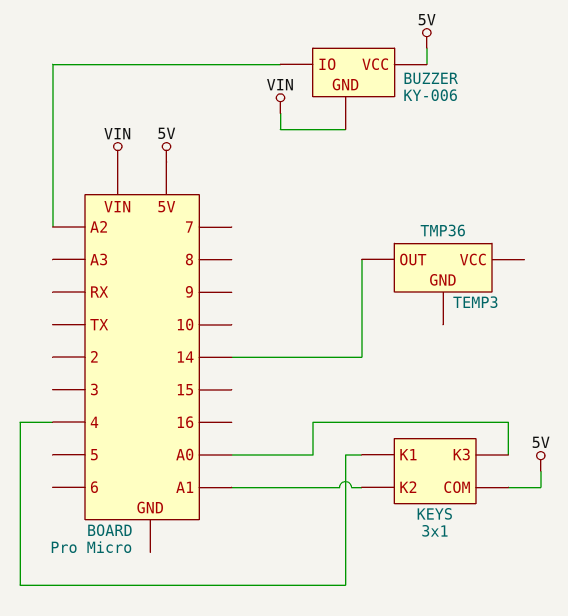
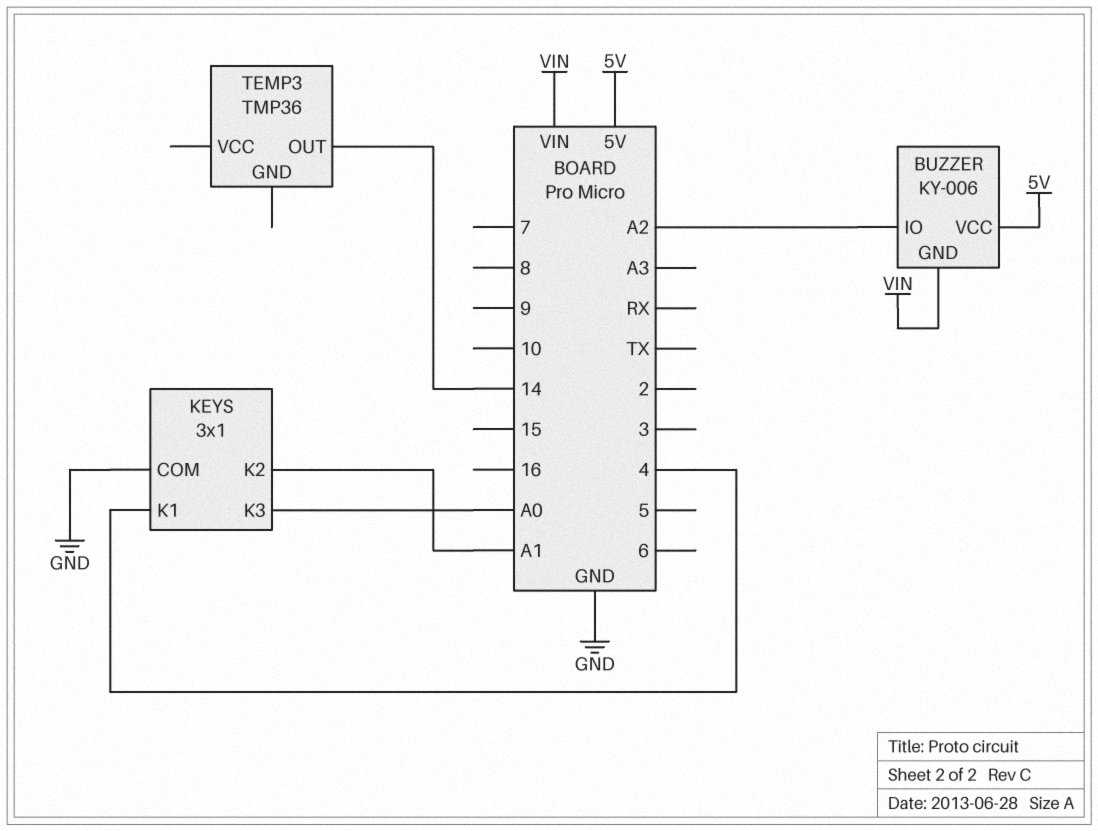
KEYS pin COM: 5V -> GND

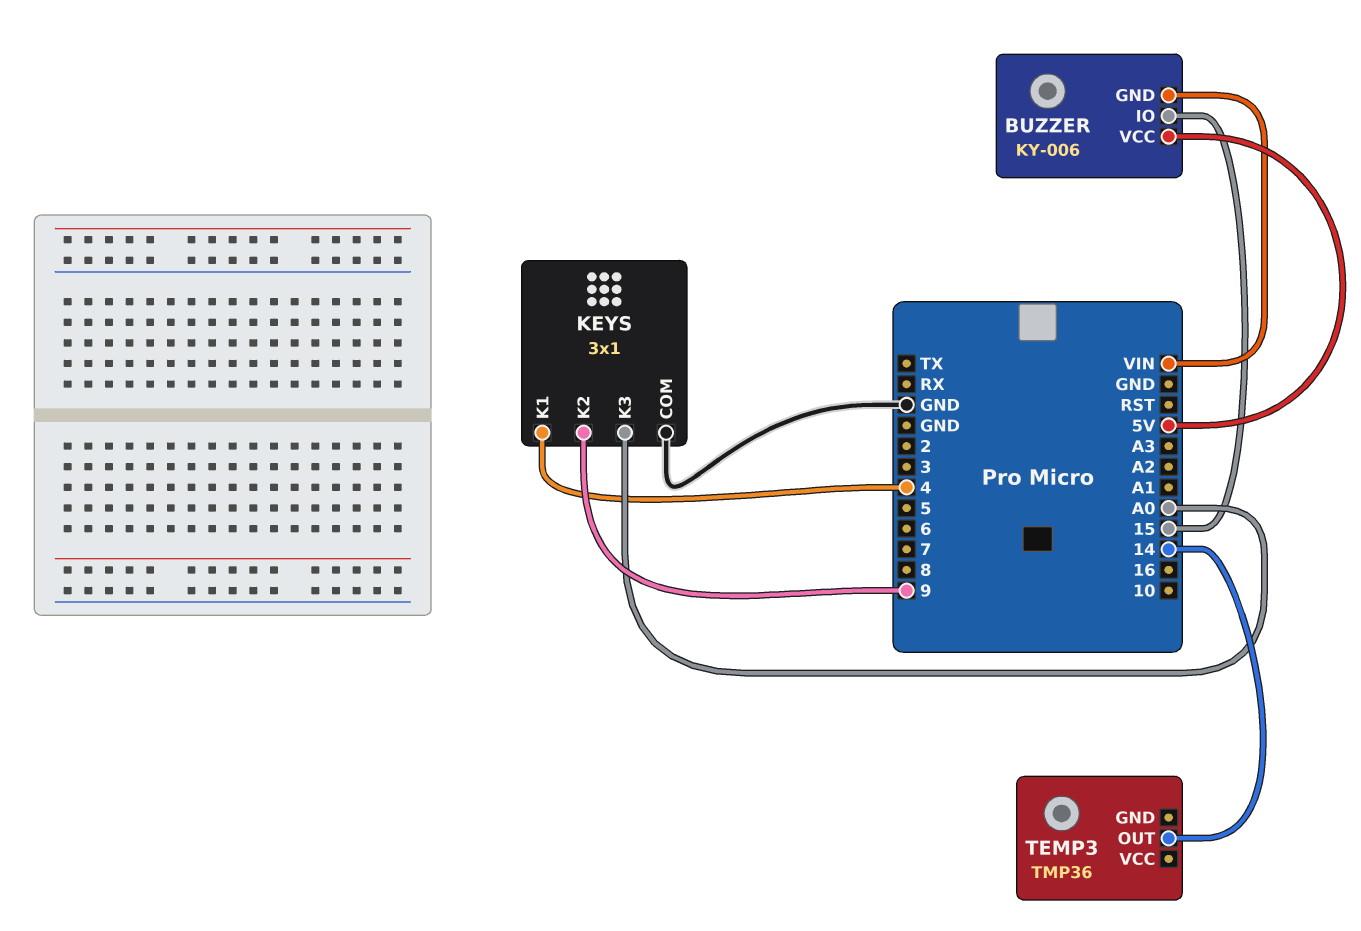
BUZZER pin IO: A2 -> 15
KEYS pin K2: A1 -> 9

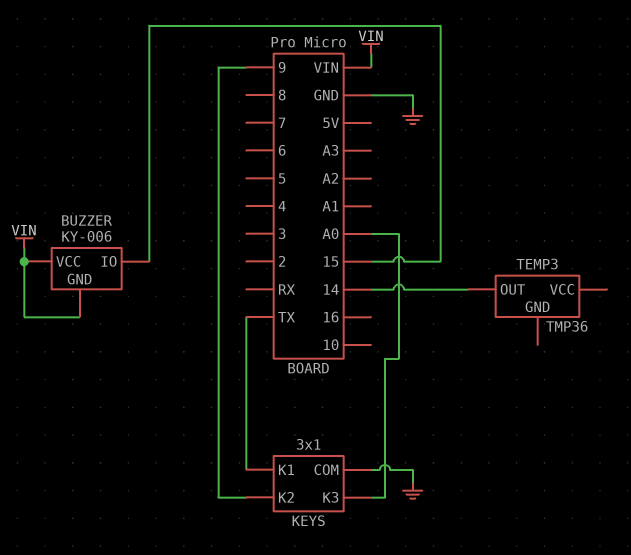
BUZZER pin VCC: 5V -> VIN
KEYS pin K1: 4 -> TX

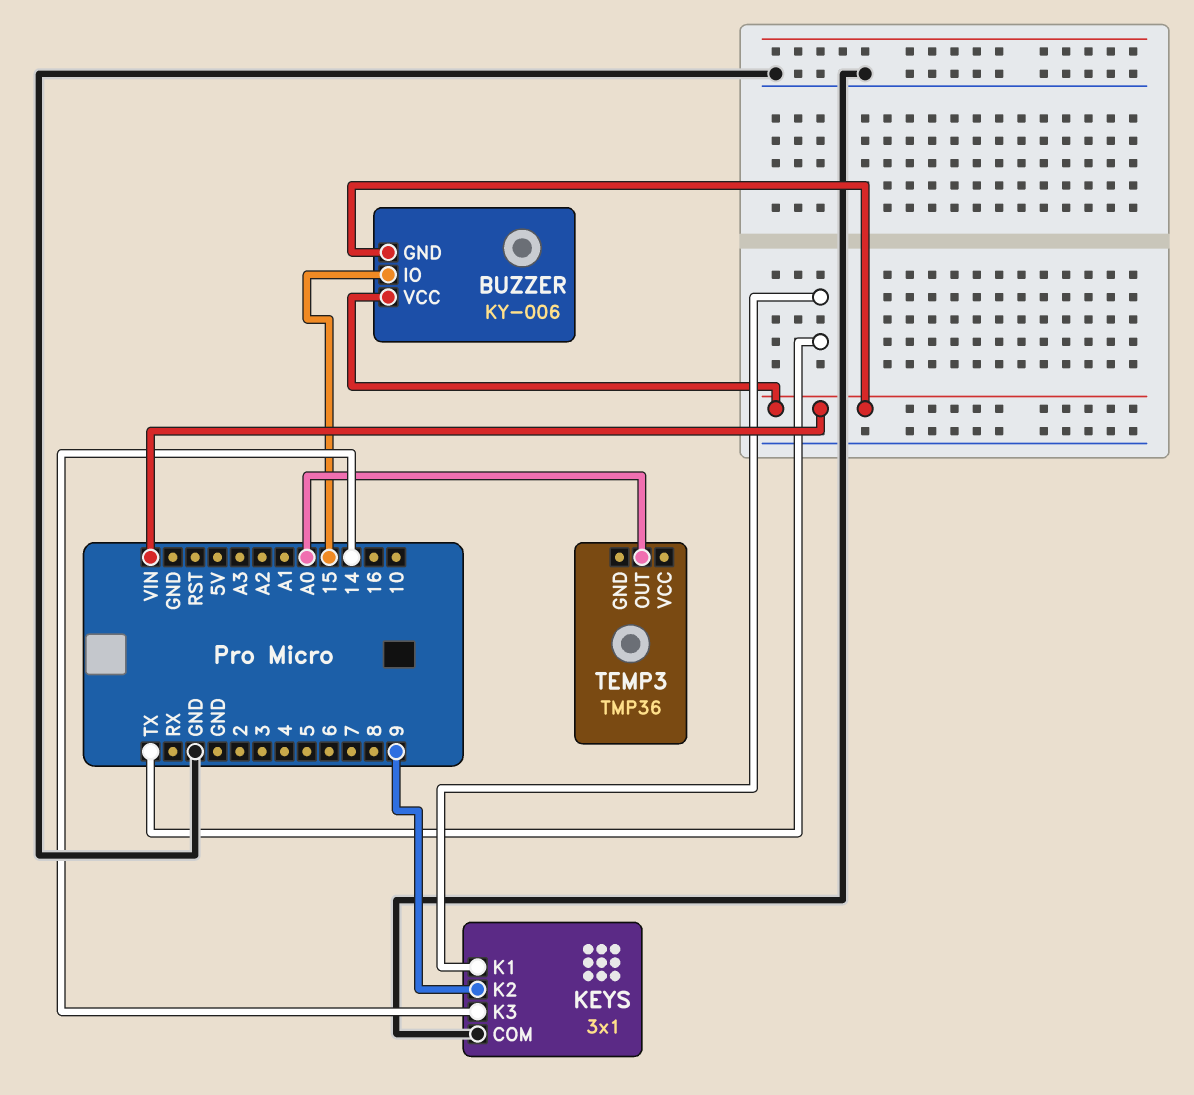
KEYS pin K3: A0 -> 14
TEMP3 pin OUT: 14 -> A0

